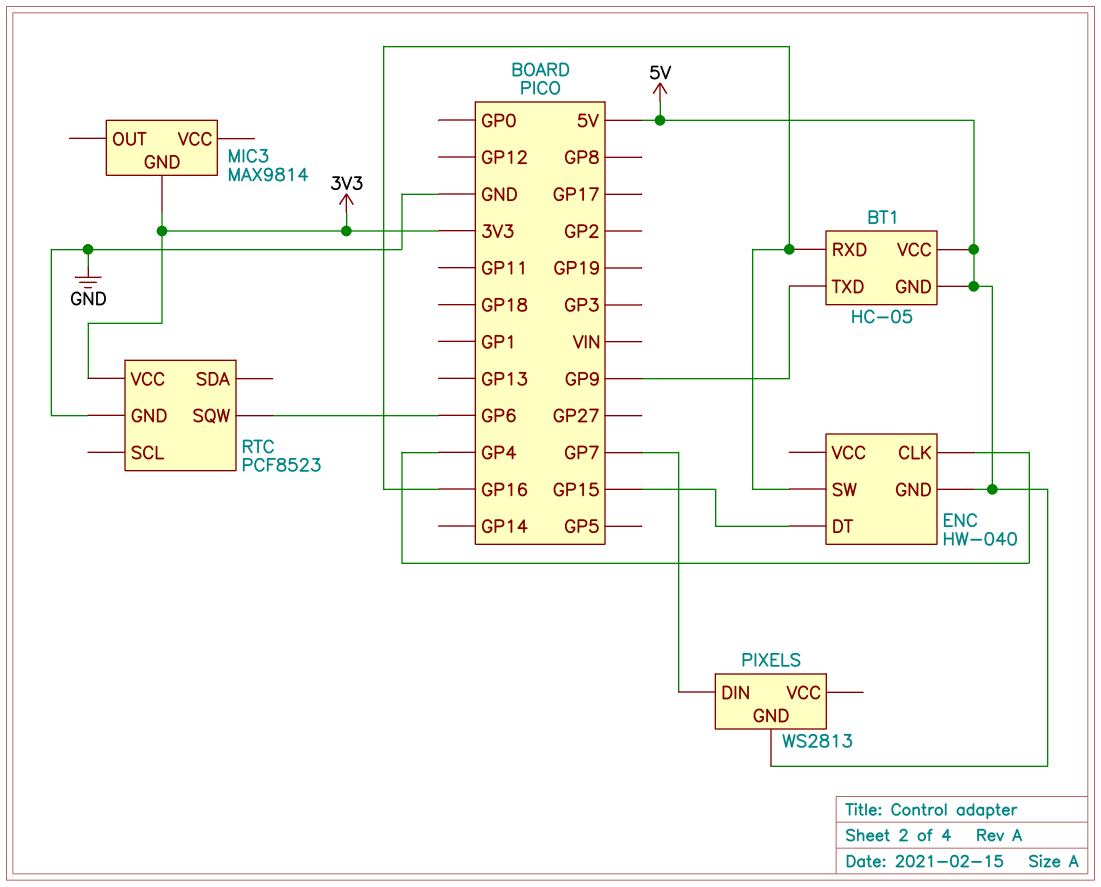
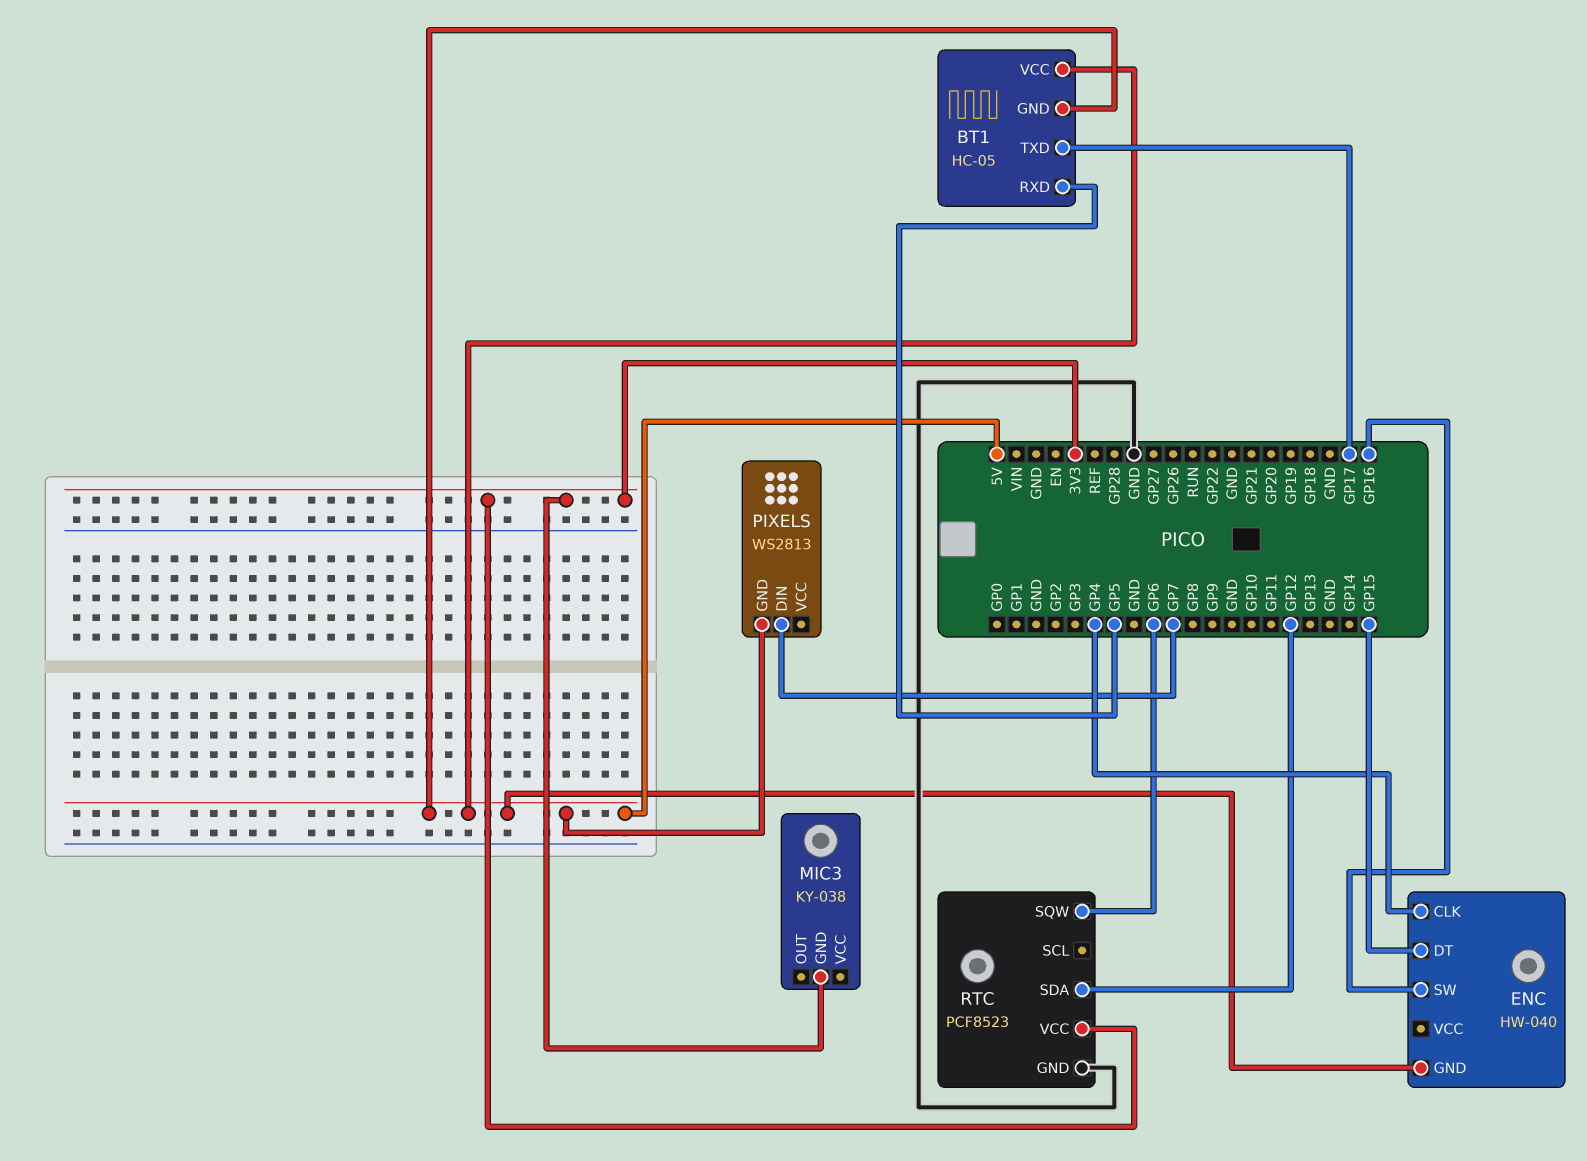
BT1 pin RXD: GP16 -> GP5
BT1 pin TXD: GP9 -> GP17
MIC3: MAX9814 -> KY-038
RTC pin SDA: none -> GP12

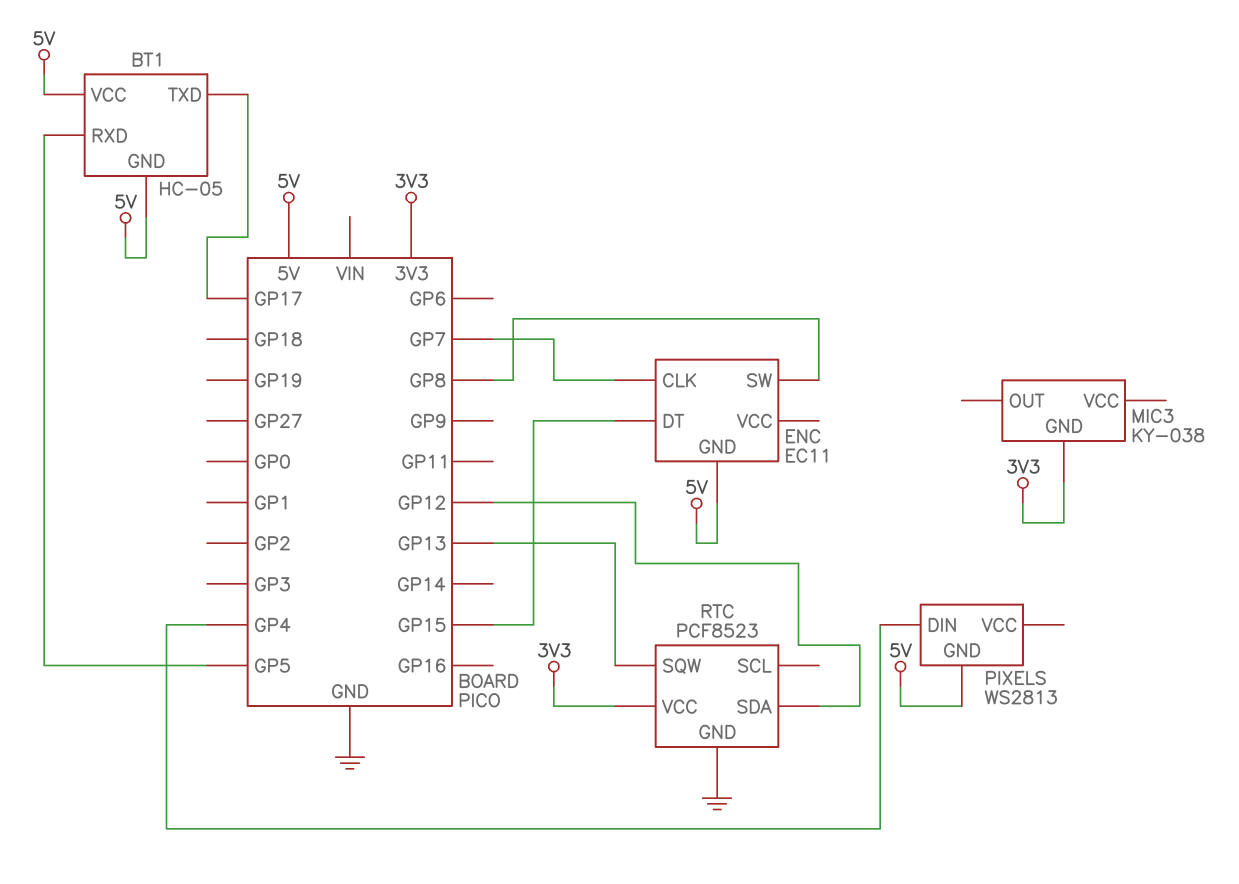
ENC: HW-040 -> EC11
ENC pin CLK: GP4 -> GP7
ENC pin SW: GP16 -> GP8
PIXELS pin DIN: GP7 -> GP4
RTC pin SQW: GP6 -> GP13

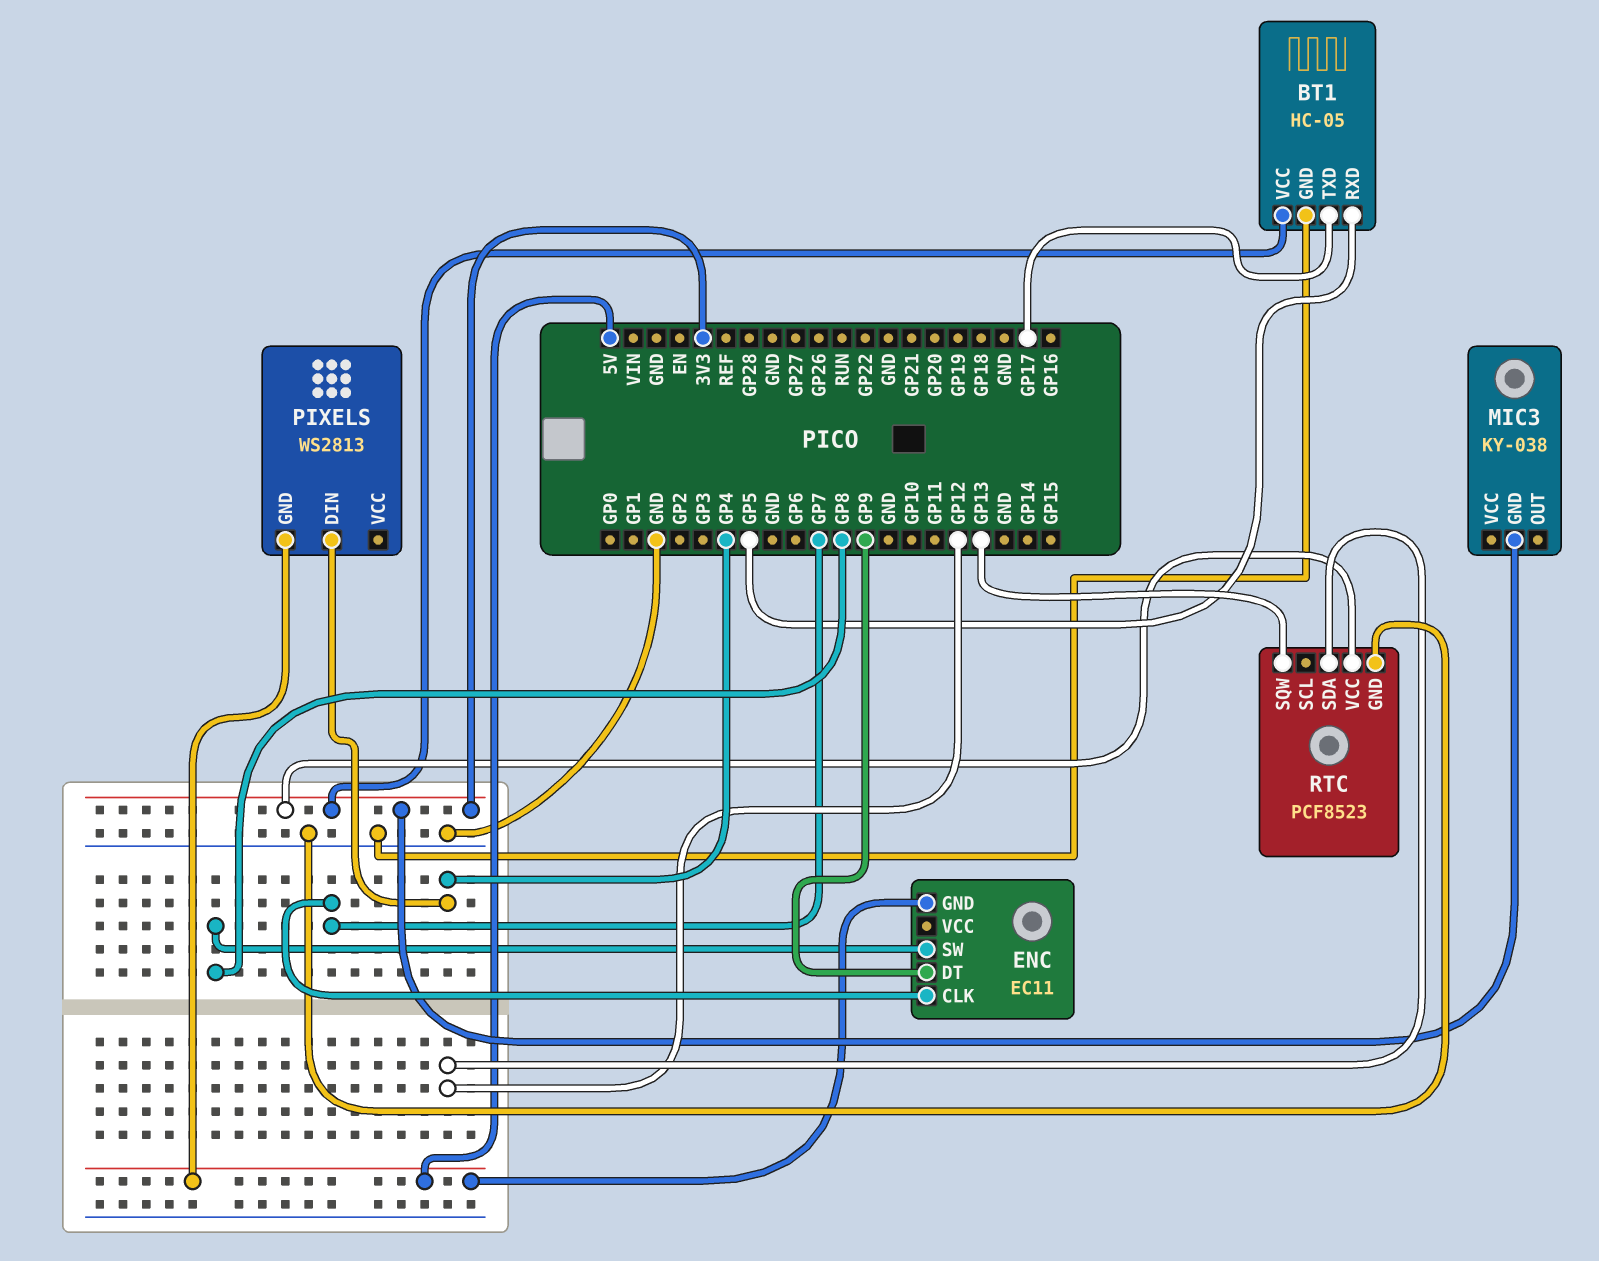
BT1 pin GND: 5V -> GND
BT1 pin VCC: 5V -> 3V3
ENC pin DT: GP15 -> GP9

